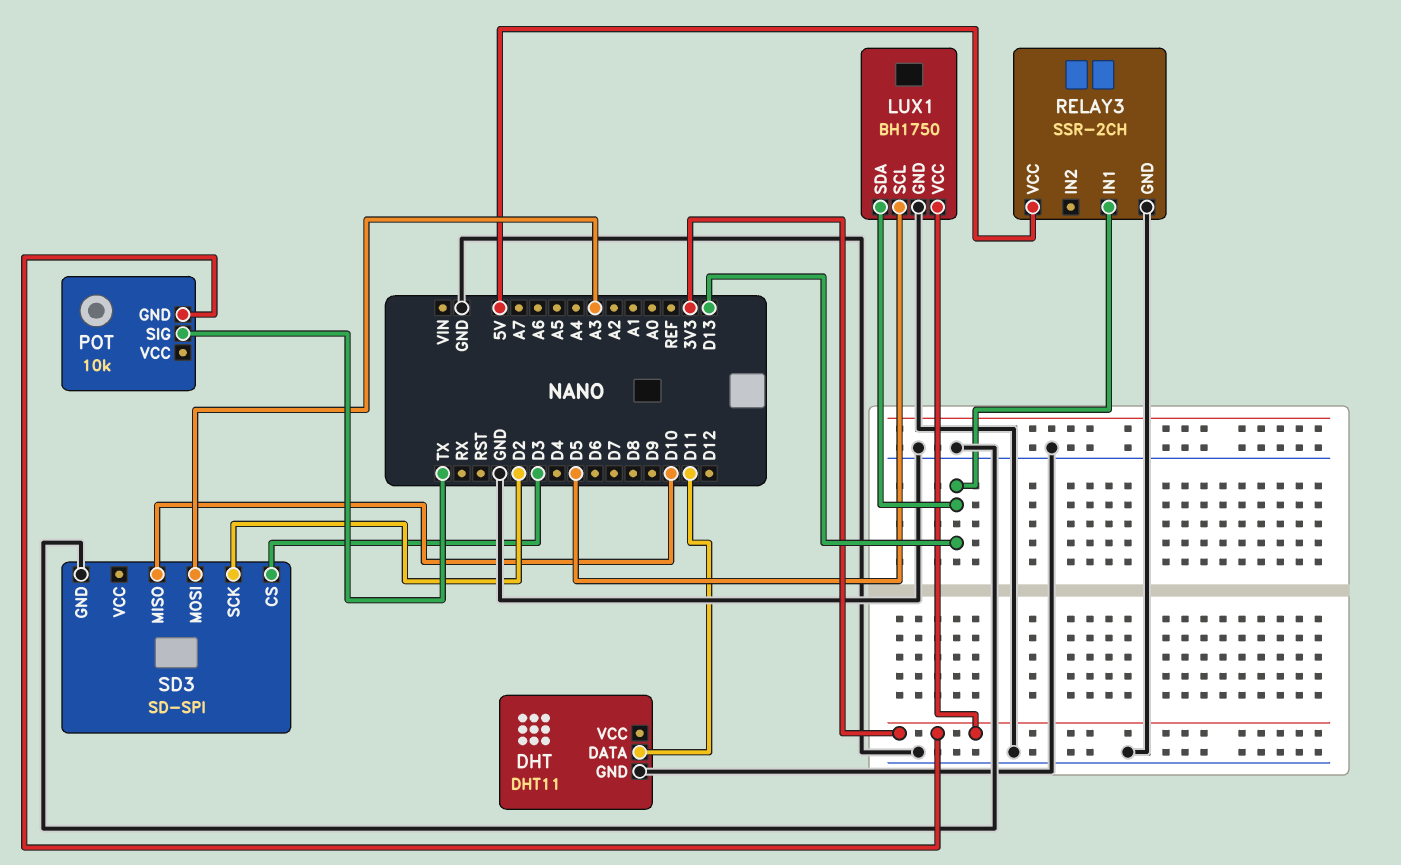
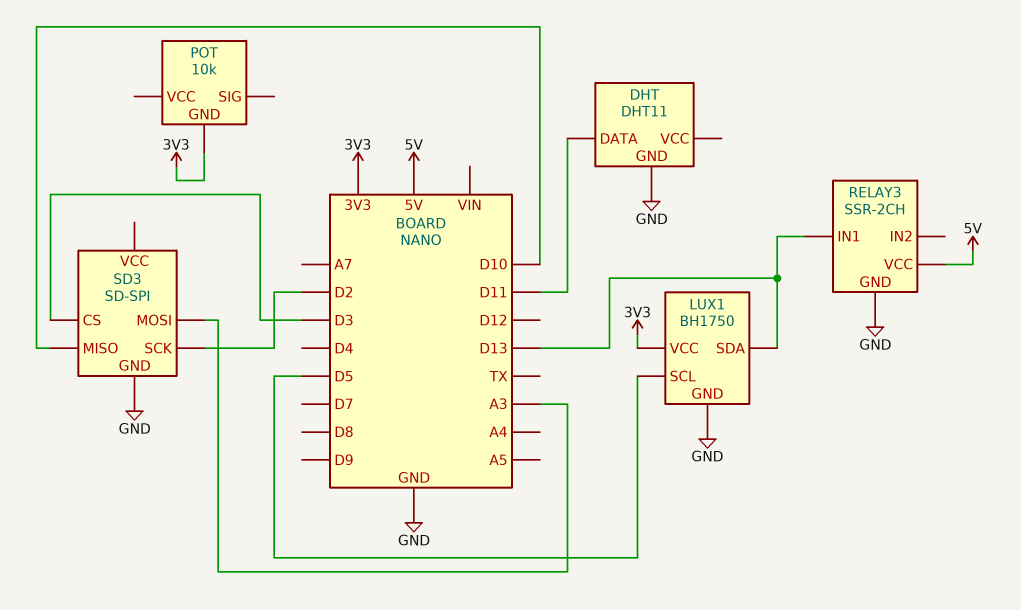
POT pin SIG: TX -> none

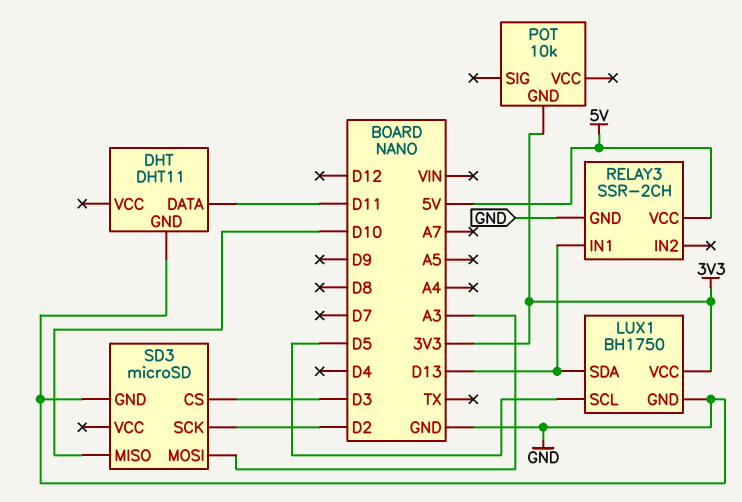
SD3: SD-SPI -> microSD

